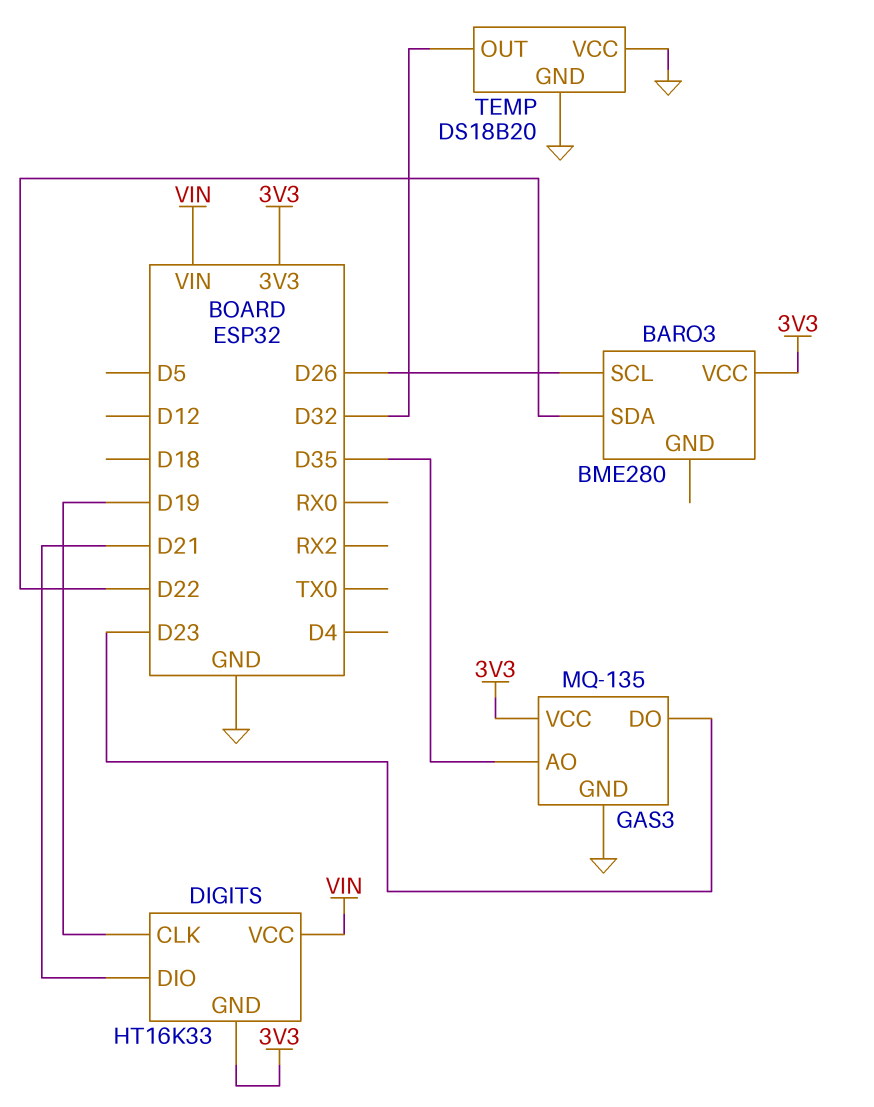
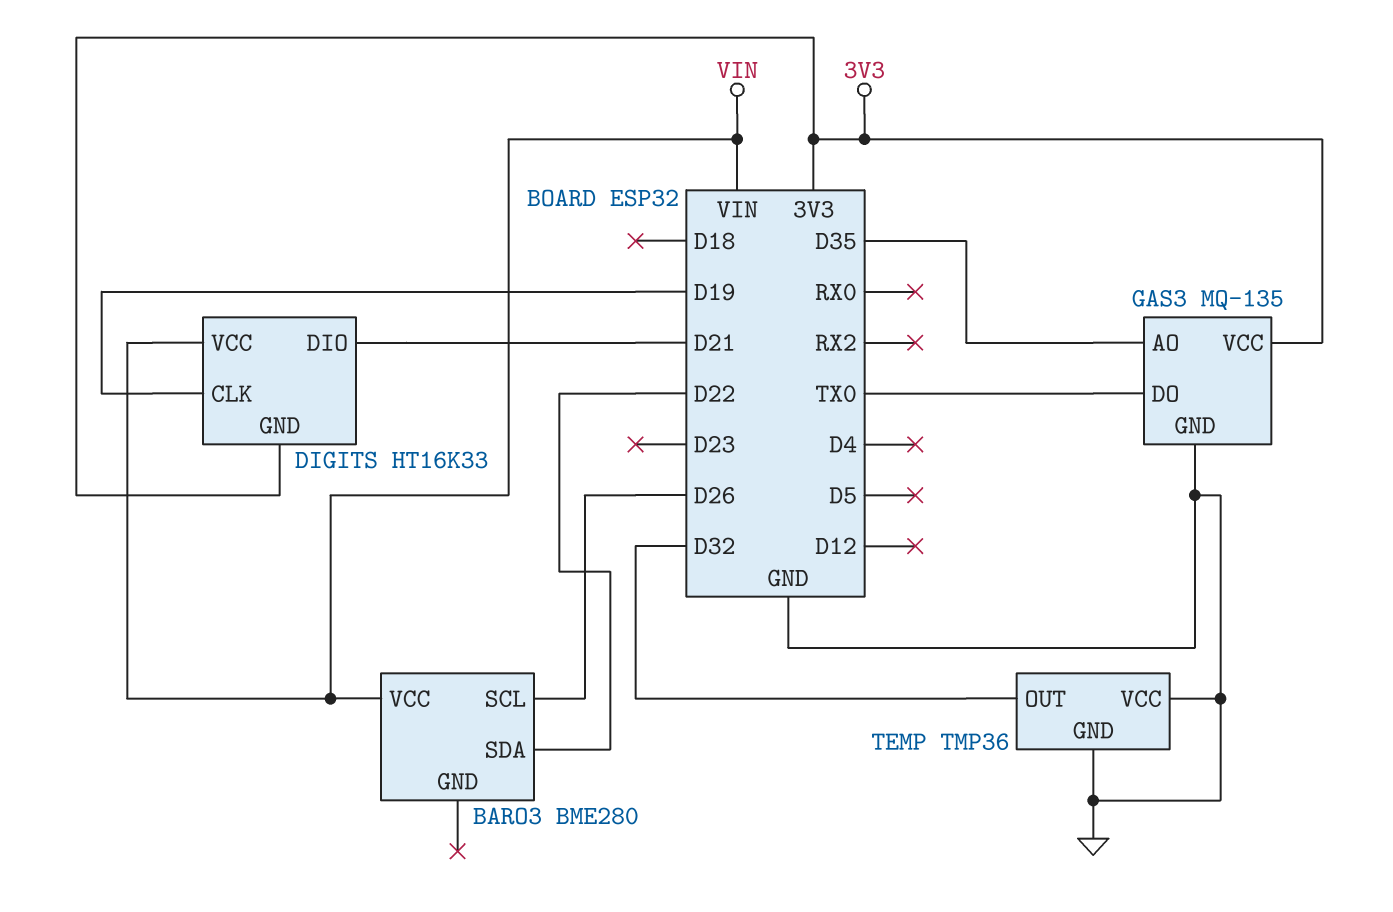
BARO3 pin VCC: 3V3 -> VIN
GAS3 pin DO: D23 -> TX0
TEMP: DS18B20 -> TMP36

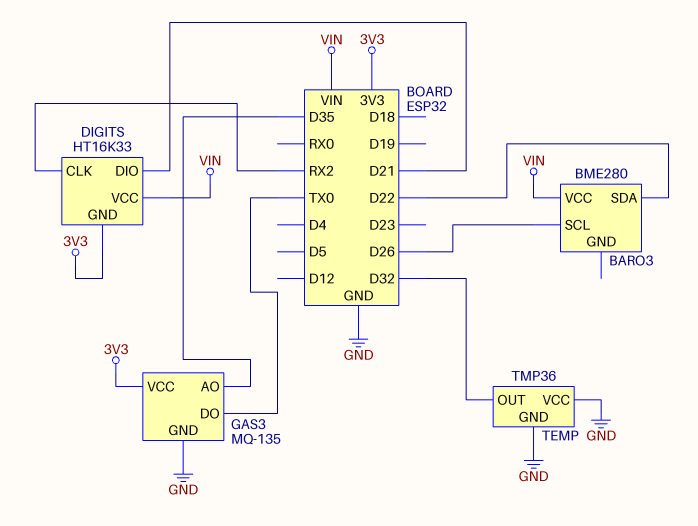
DIGITS pin CLK: D19 -> RX2

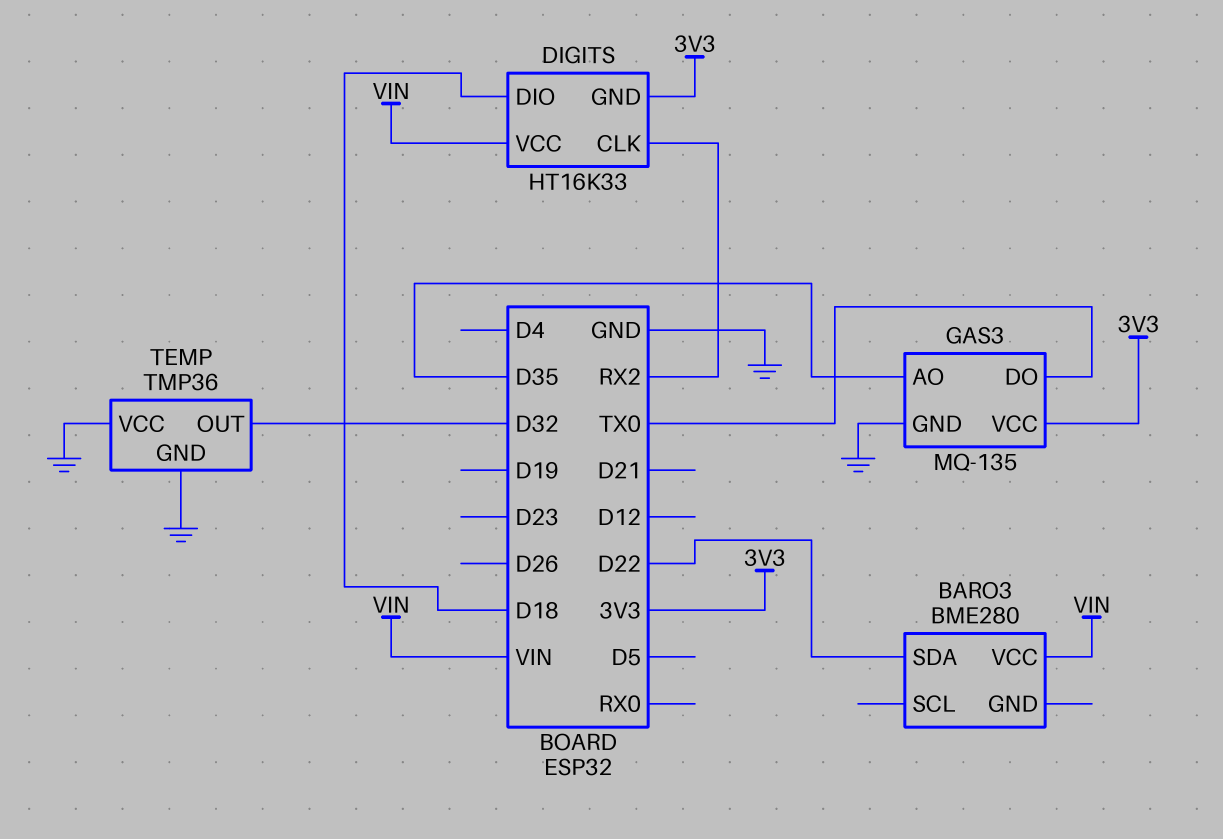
BARO3 pin SCL: D26 -> none
DIGITS pin DIO: D21 -> D18

